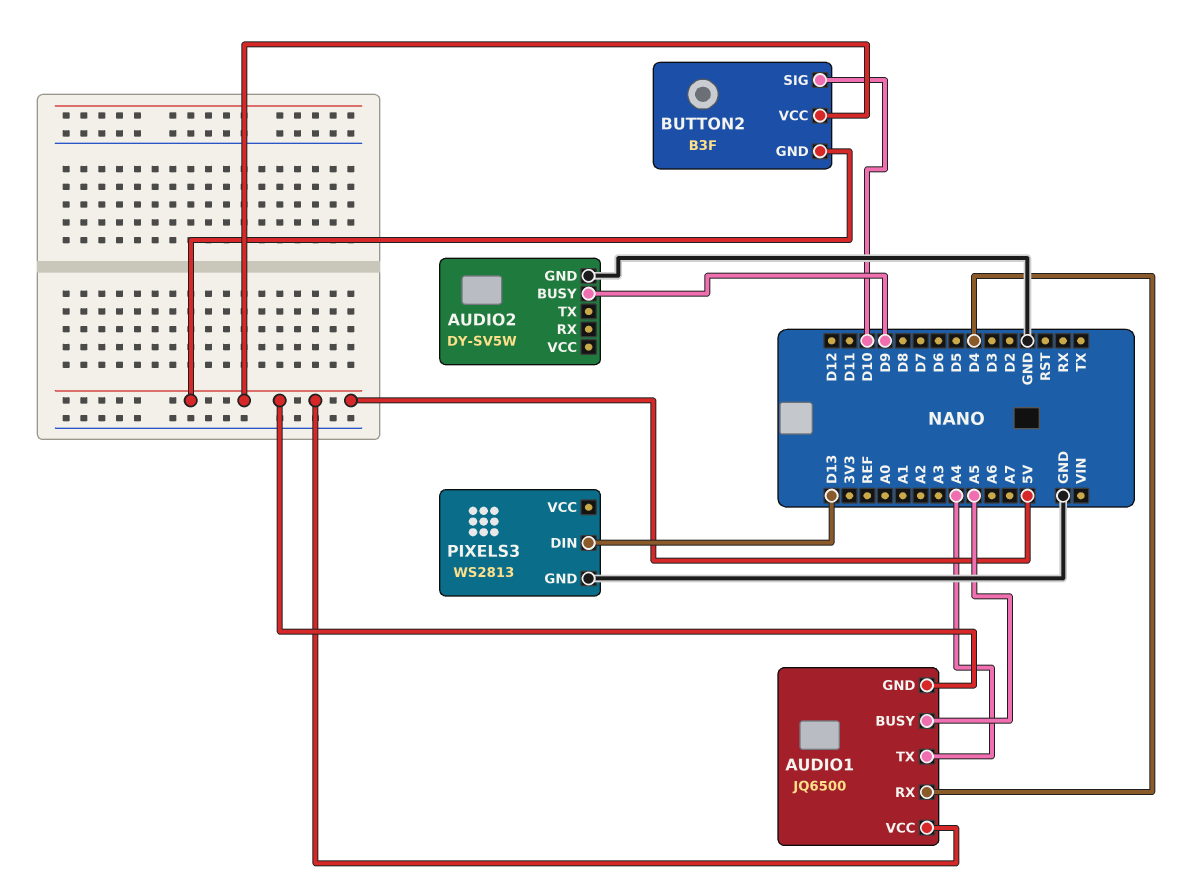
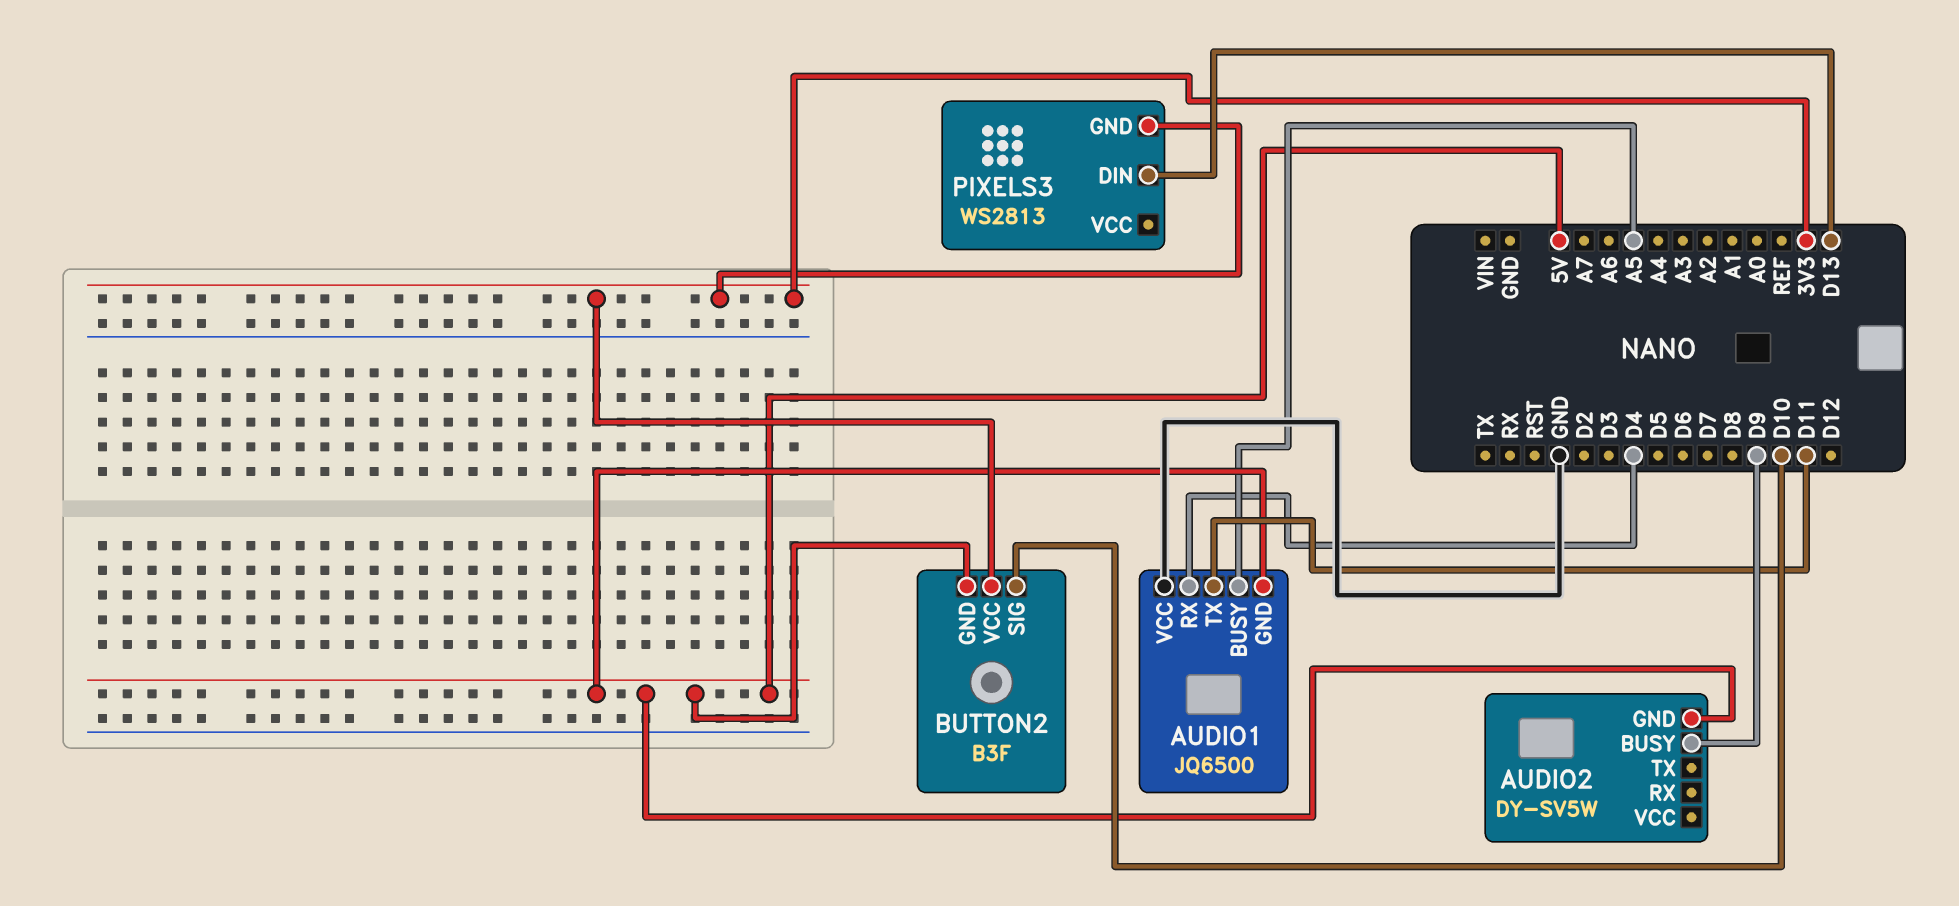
AUDIO1 pin TX: A4 -> D11
AUDIO1 pin VCC: 5V -> GND
AUDIO2 pin GND: GND -> 5V
BUTTON2 pin VCC: 5V -> 3V3
PIXELS3 pin GND: GND -> 3V3

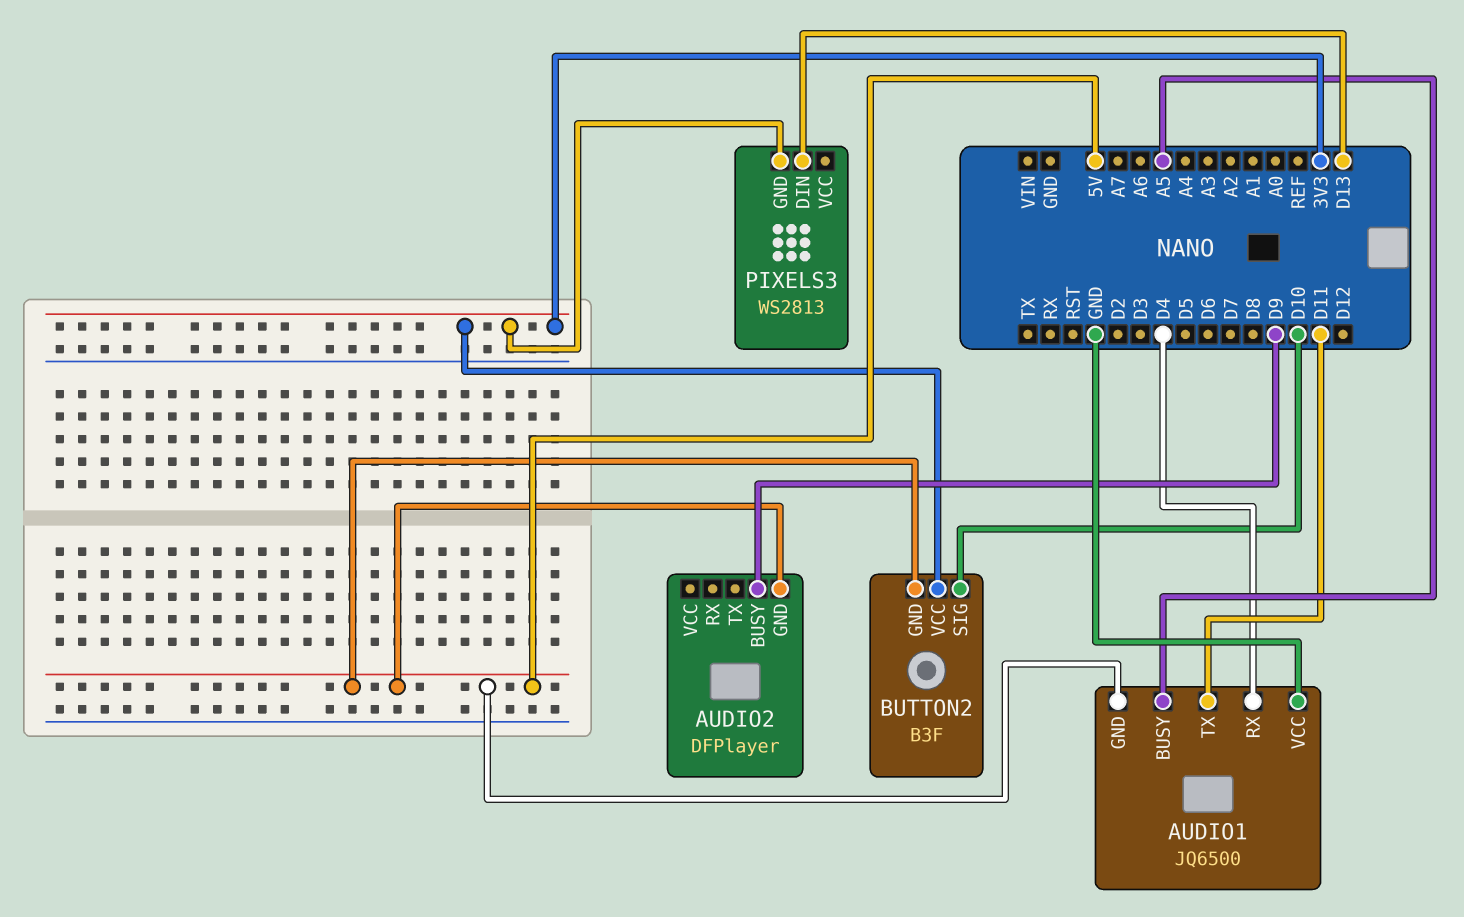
AUDIO2: DY-SV5W -> DFPlayer

